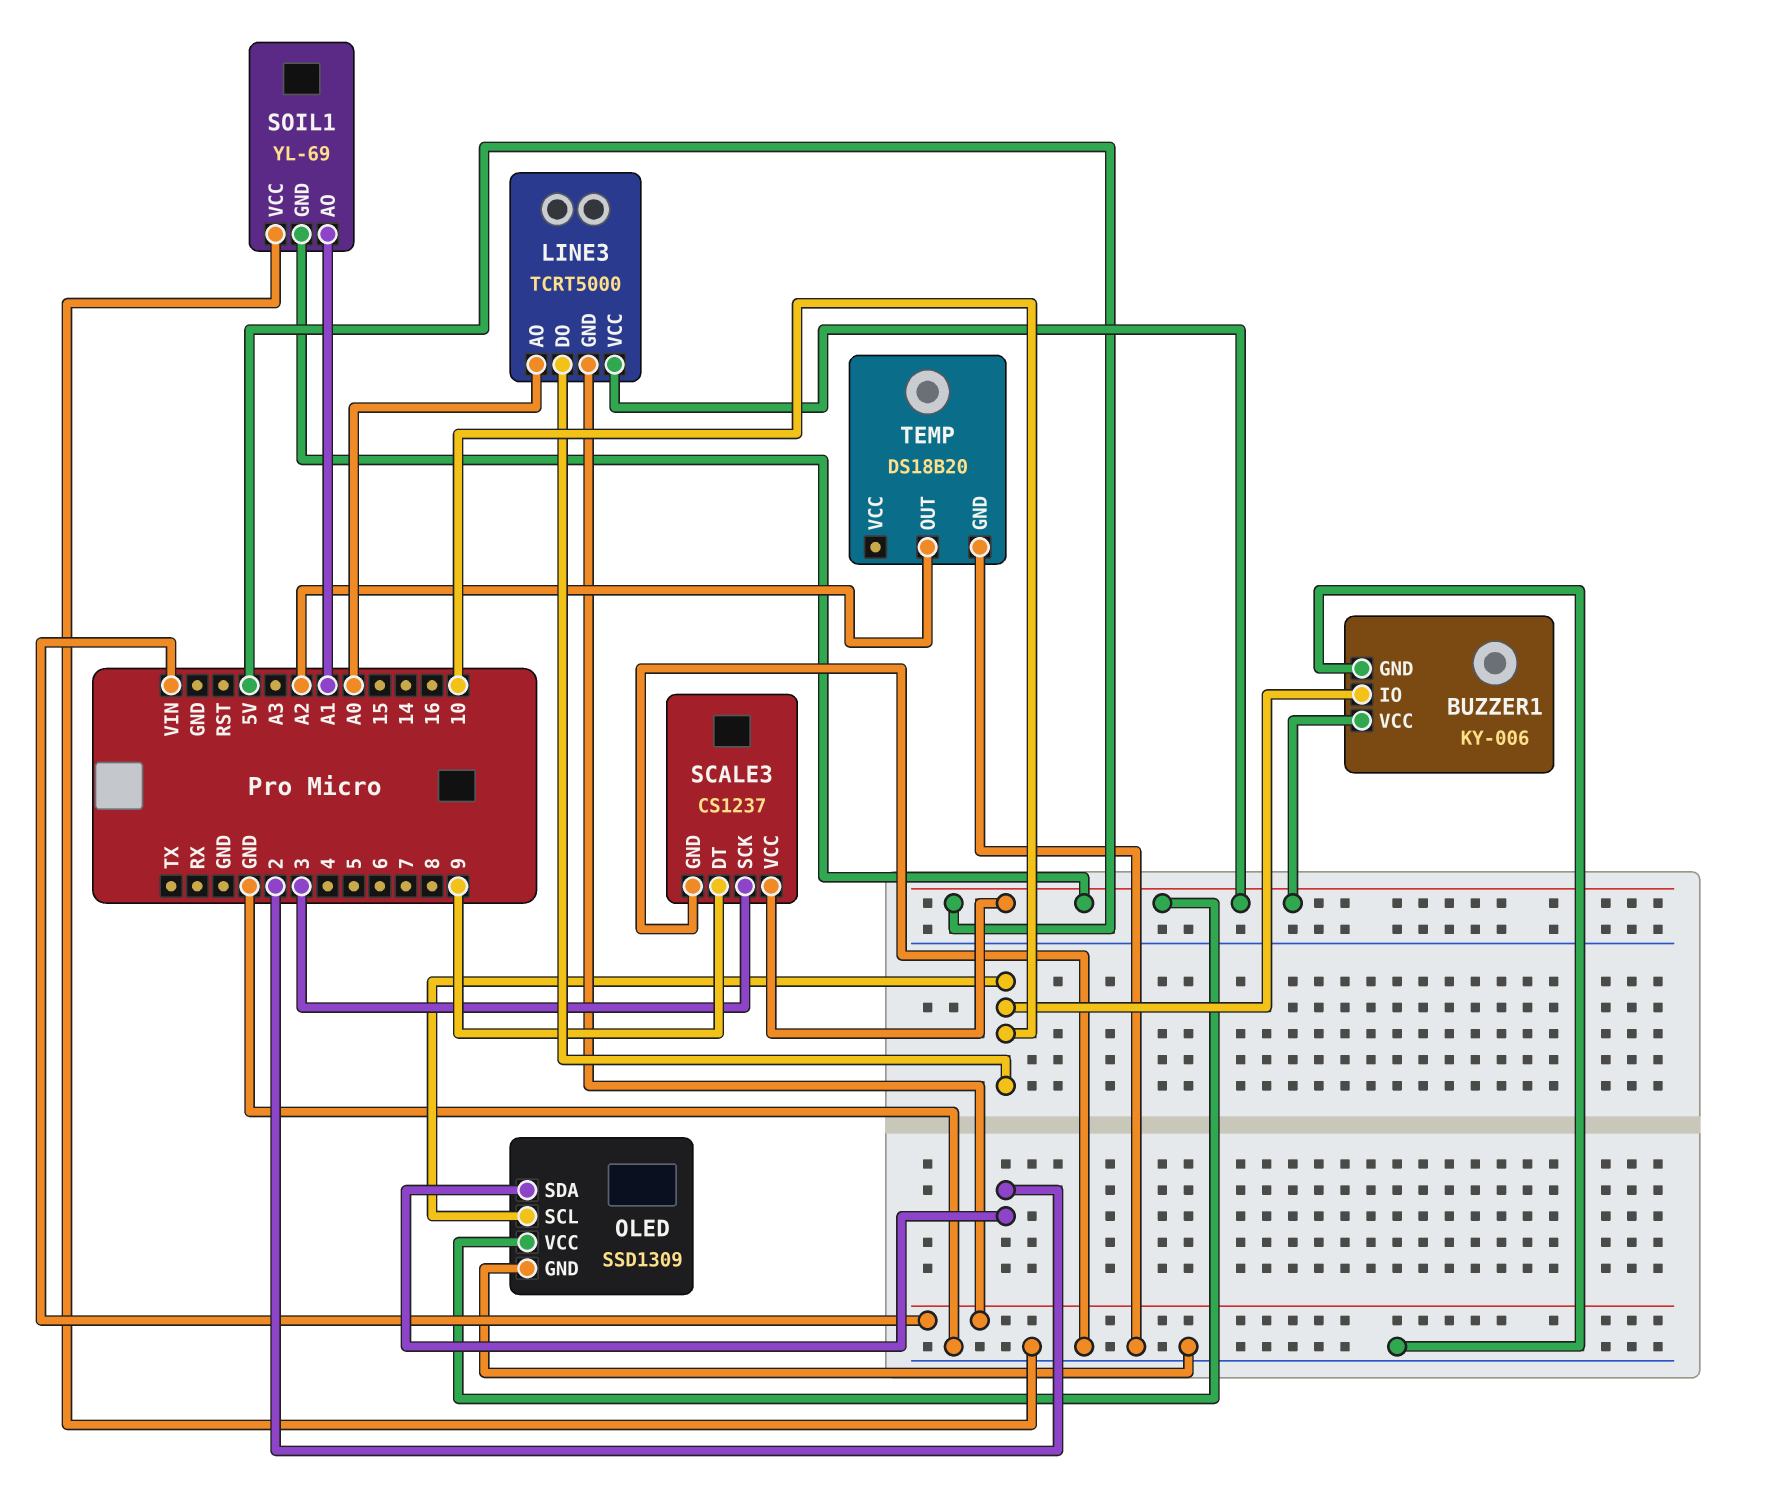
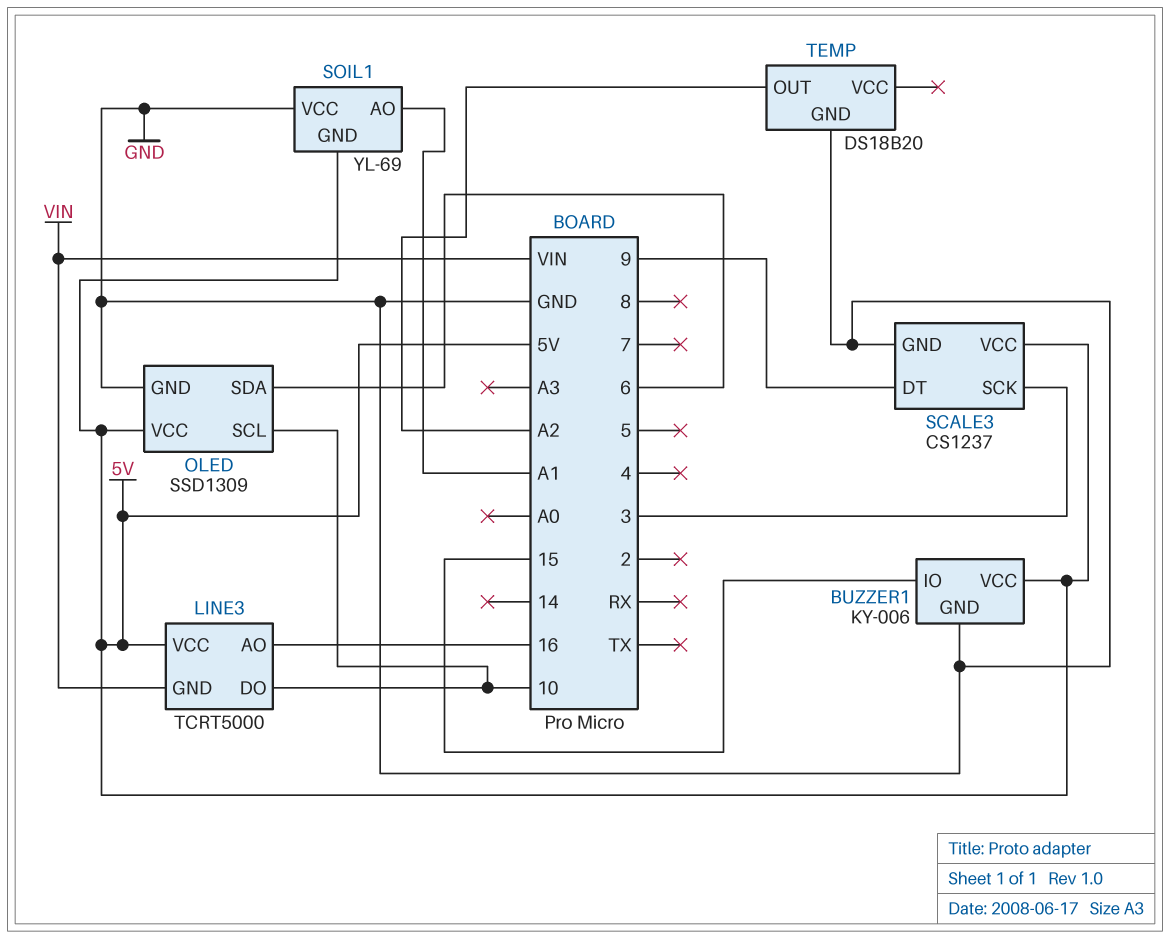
BUZZER1 pin IO: 10 -> 15
LINE3 pin AO: A0 -> 16
OLED pin SDA: 2 -> 6

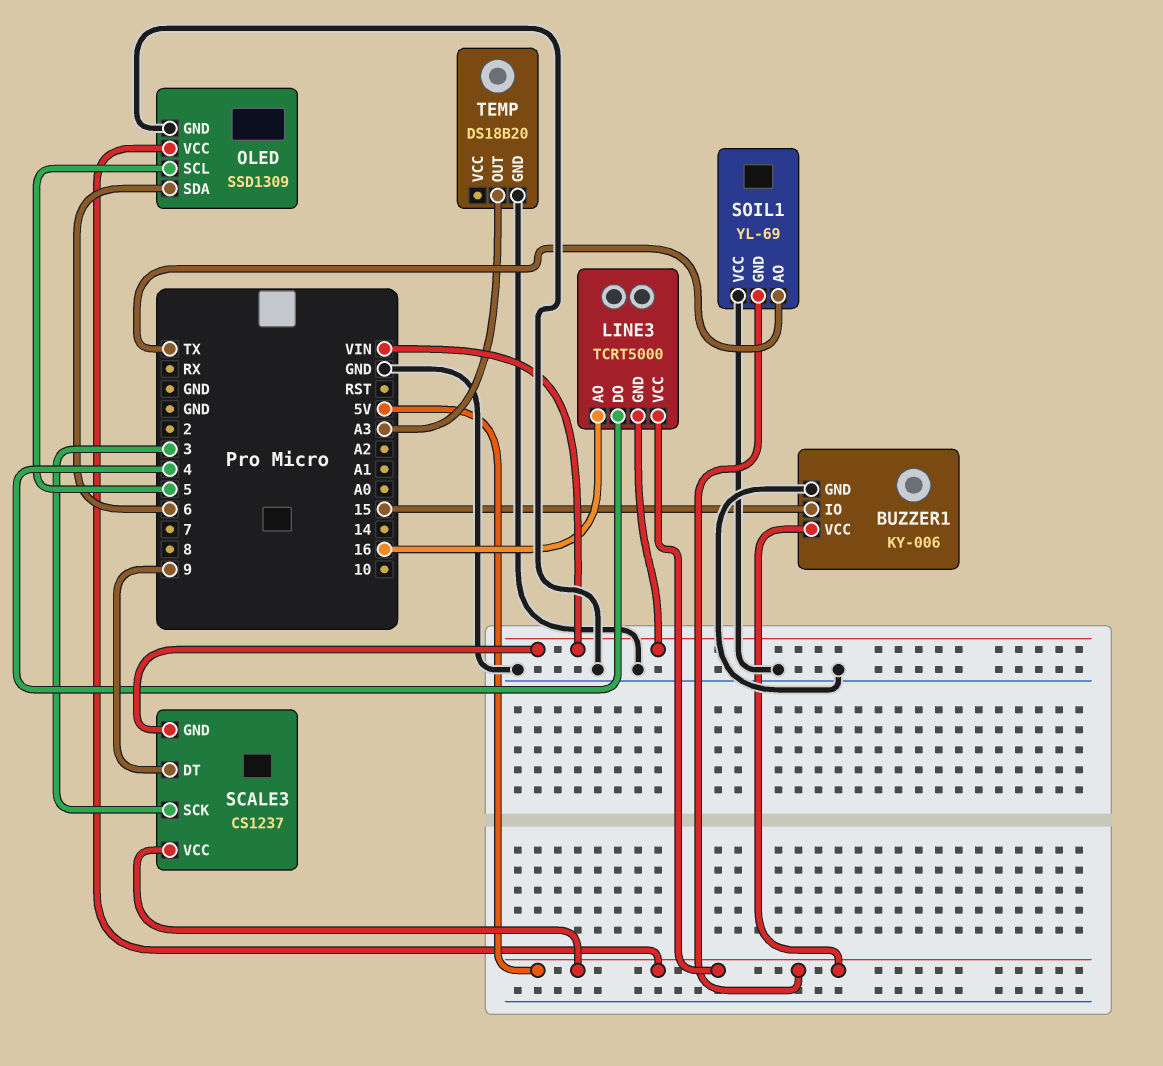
LINE3 pin DO: 10 -> 4
OLED pin SCL: 10 -> 5
SCALE3 pin GND: GND -> VIN
SOIL1 pin AO: A1 -> TX
TEMP pin OUT: A2 -> A3

